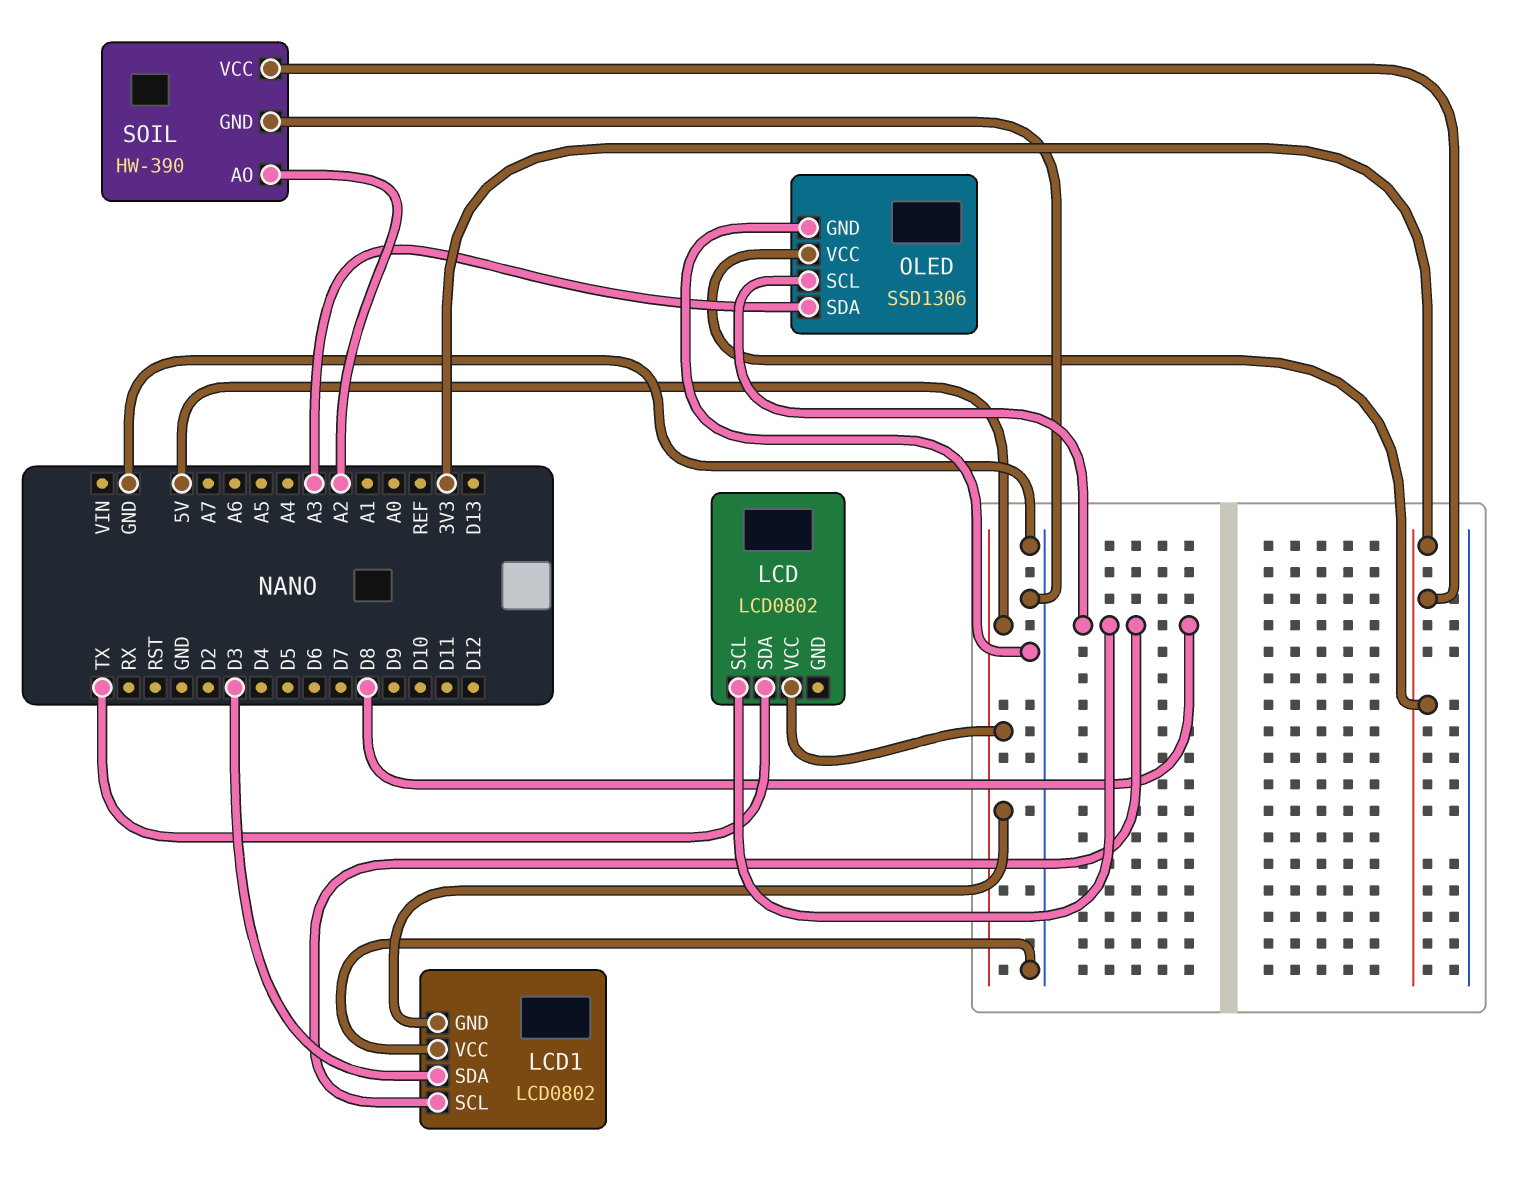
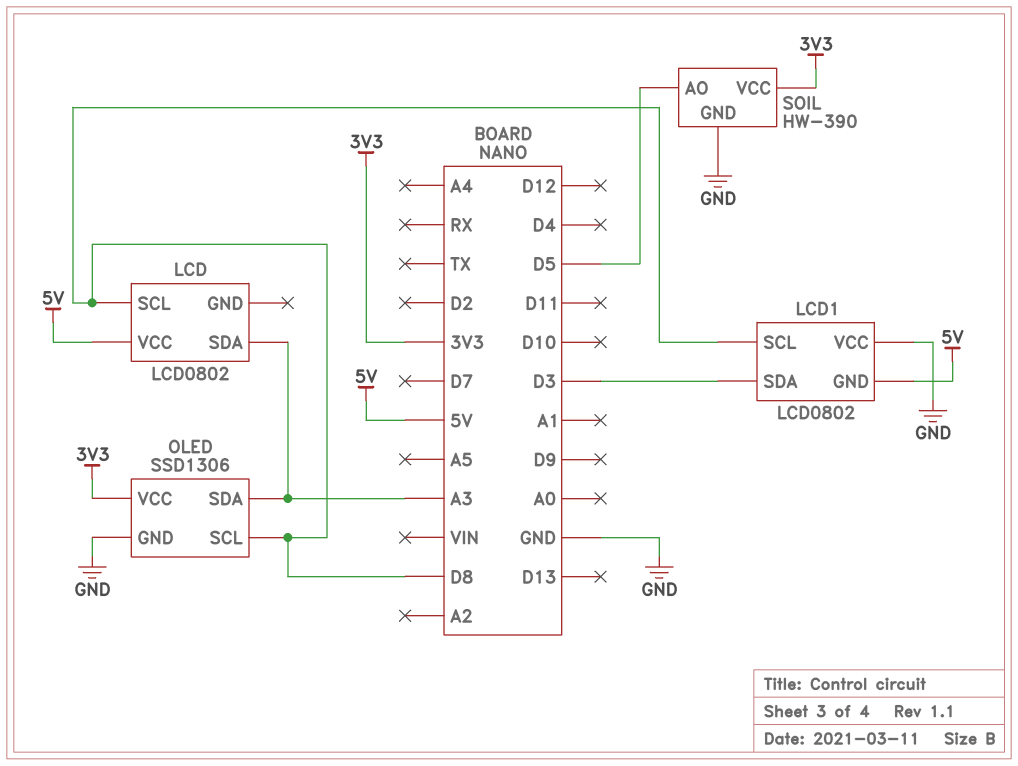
LCD pin SDA: TX -> A3
SOIL pin AO: A2 -> D5

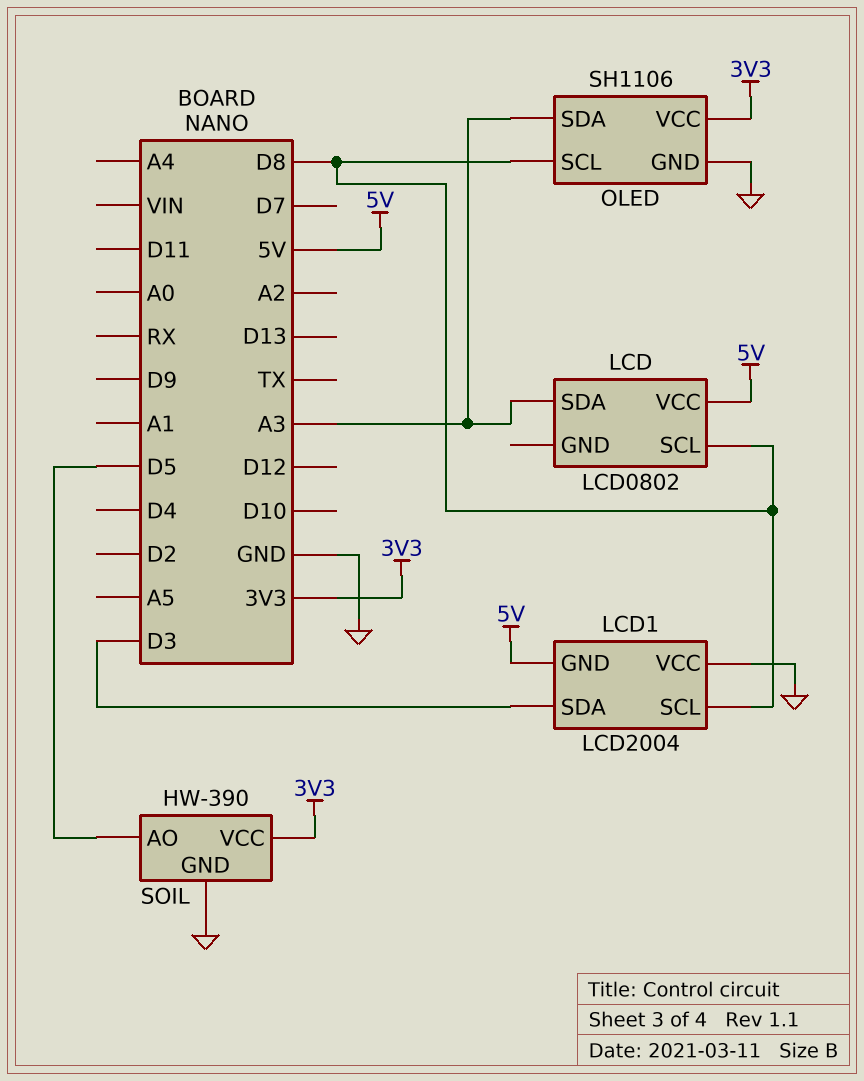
LCD1: LCD0802 -> LCD2004
OLED: SSD1306 -> SH1106

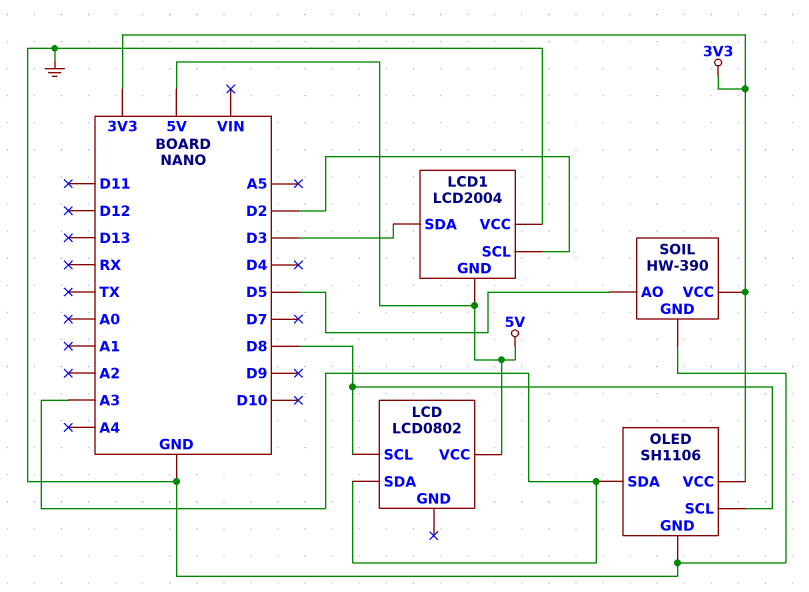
LCD1 pin SCL: D8 -> D2

